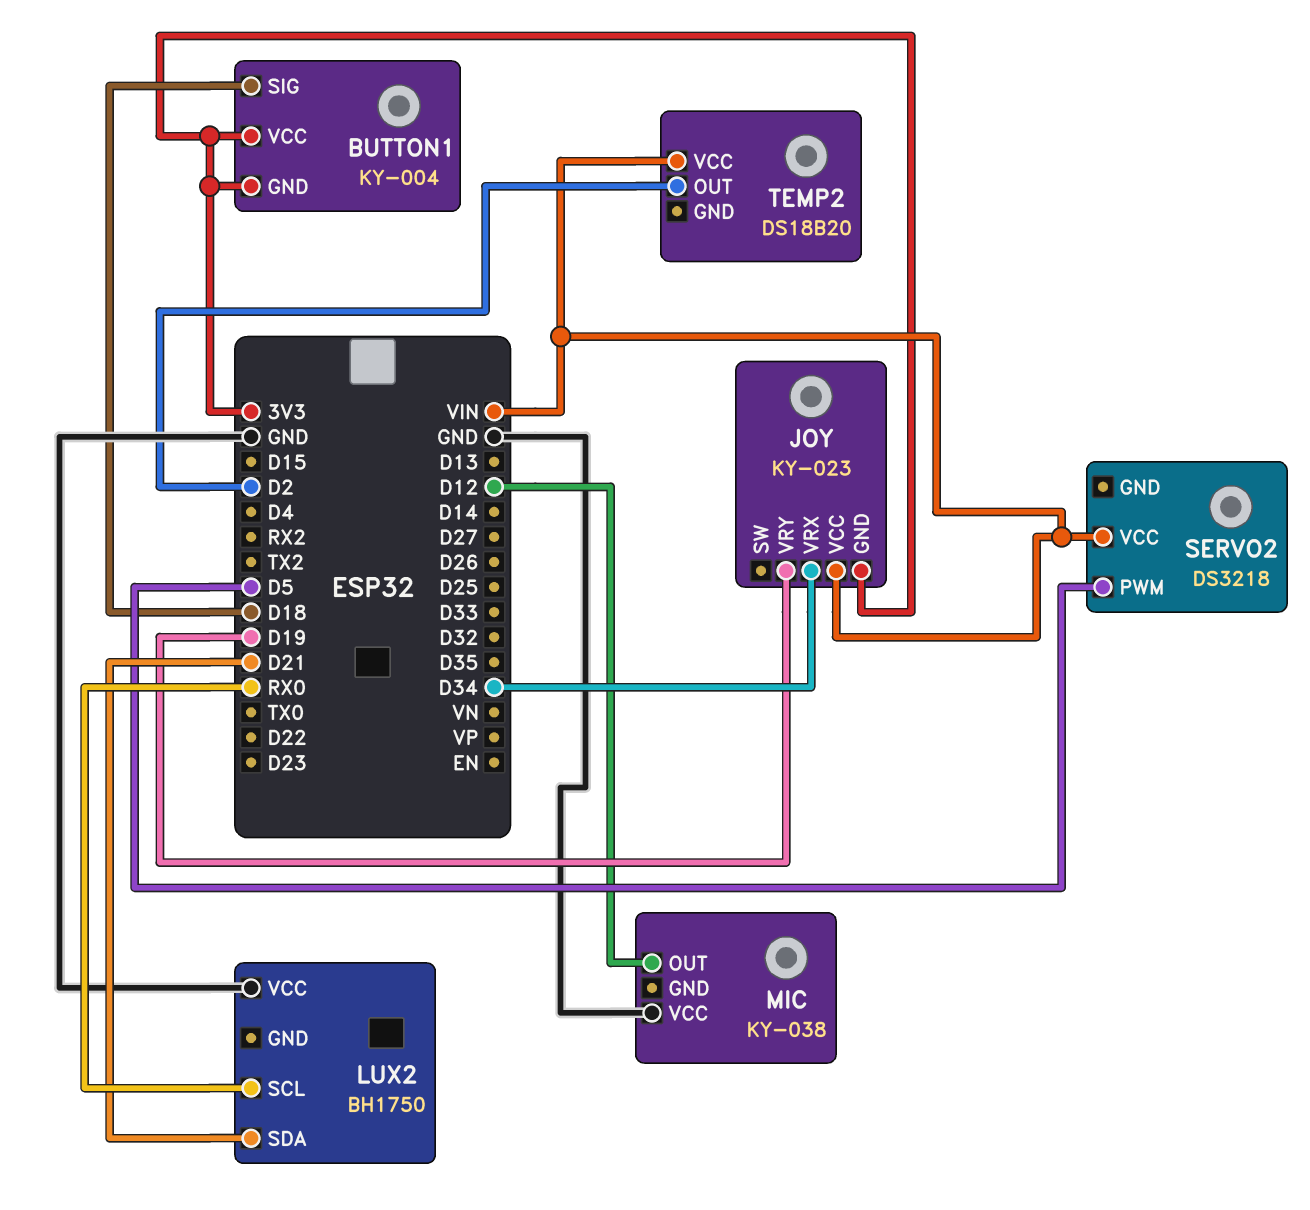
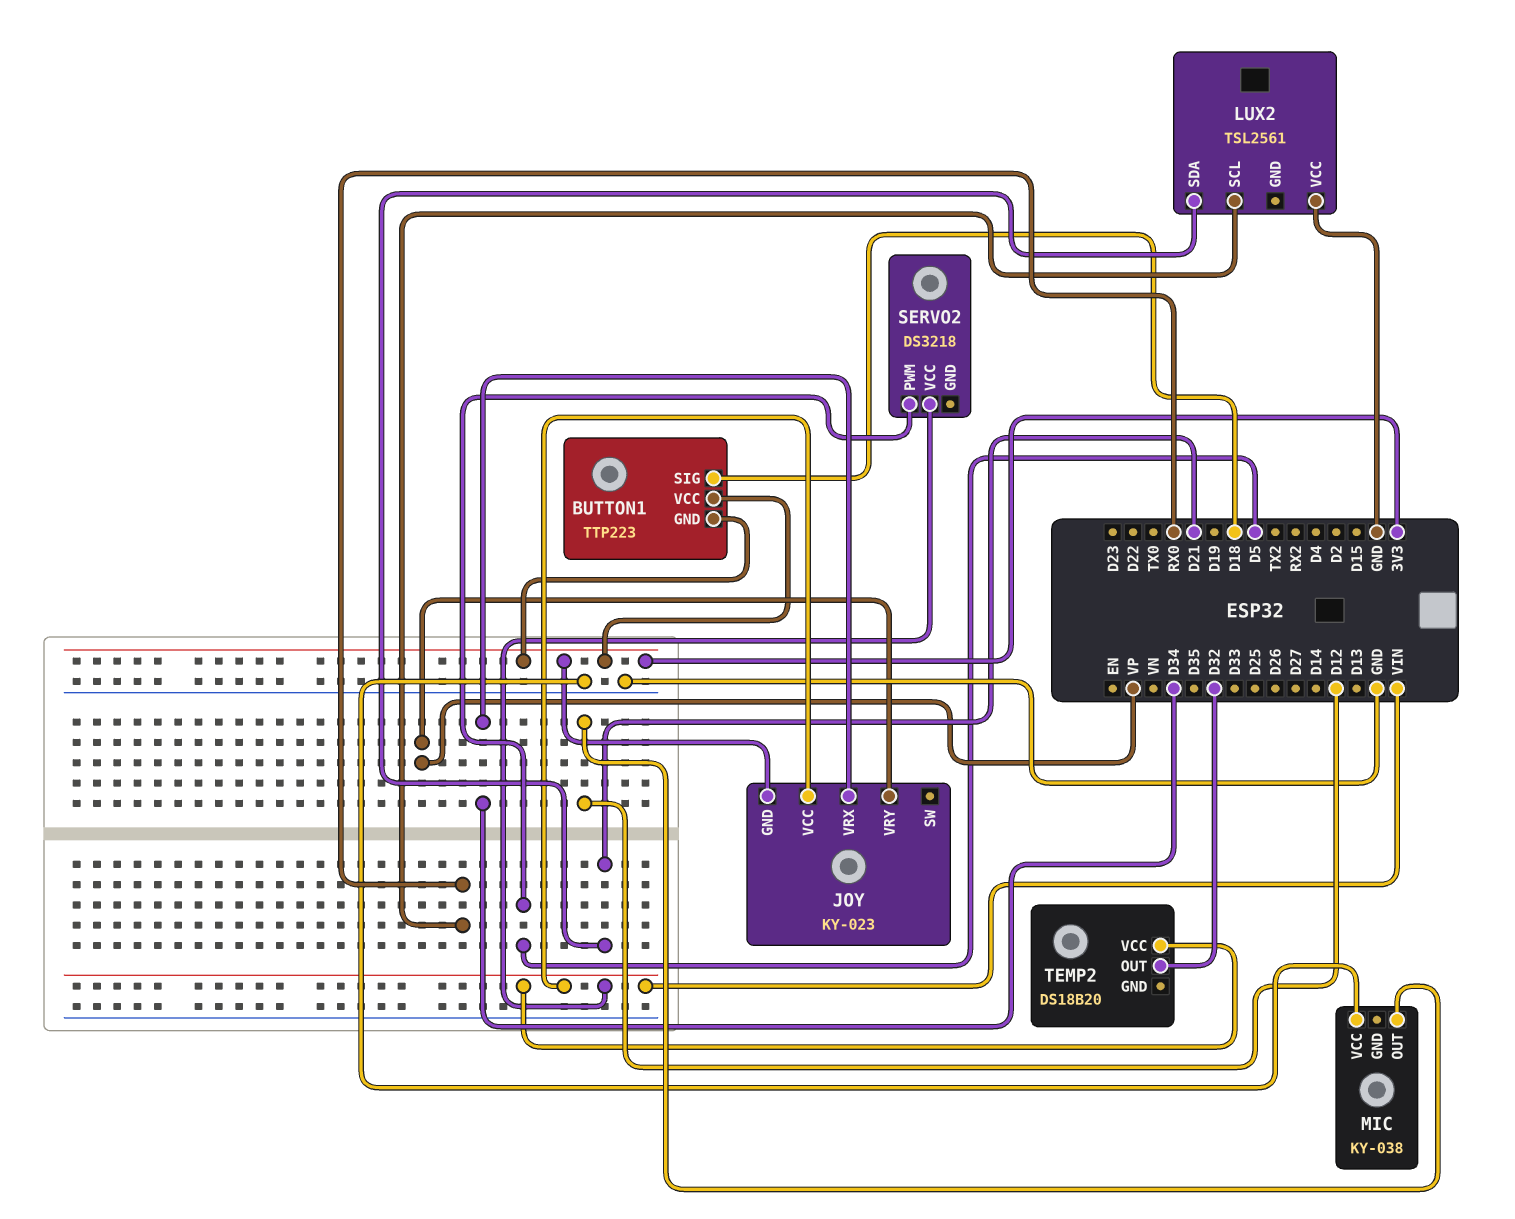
BUTTON1: KY-004 -> TTP223
JOY pin VRY: D19 -> VP
LUX2: BH1750 -> TSL2561
TEMP2 pin OUT: D2 -> D32

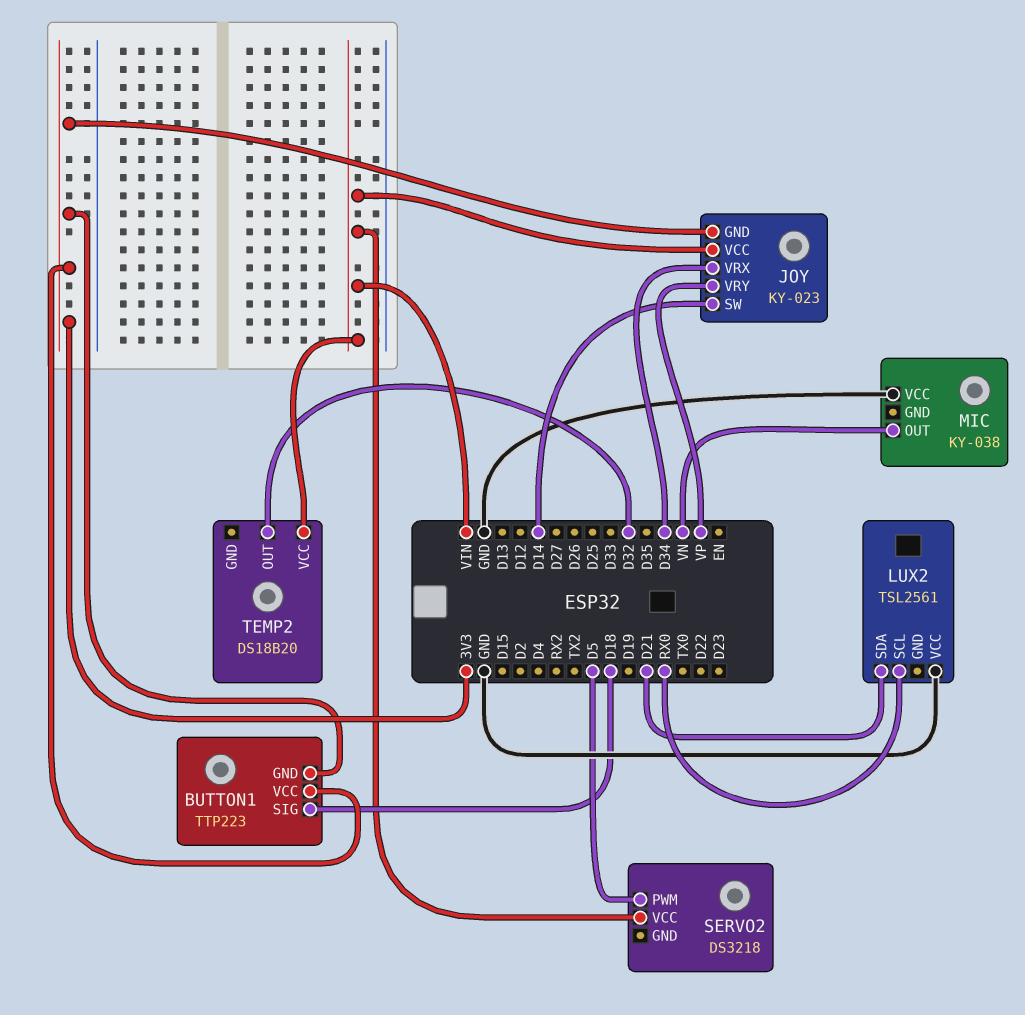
JOY pin SW: none -> D14
MIC pin OUT: D12 -> VN

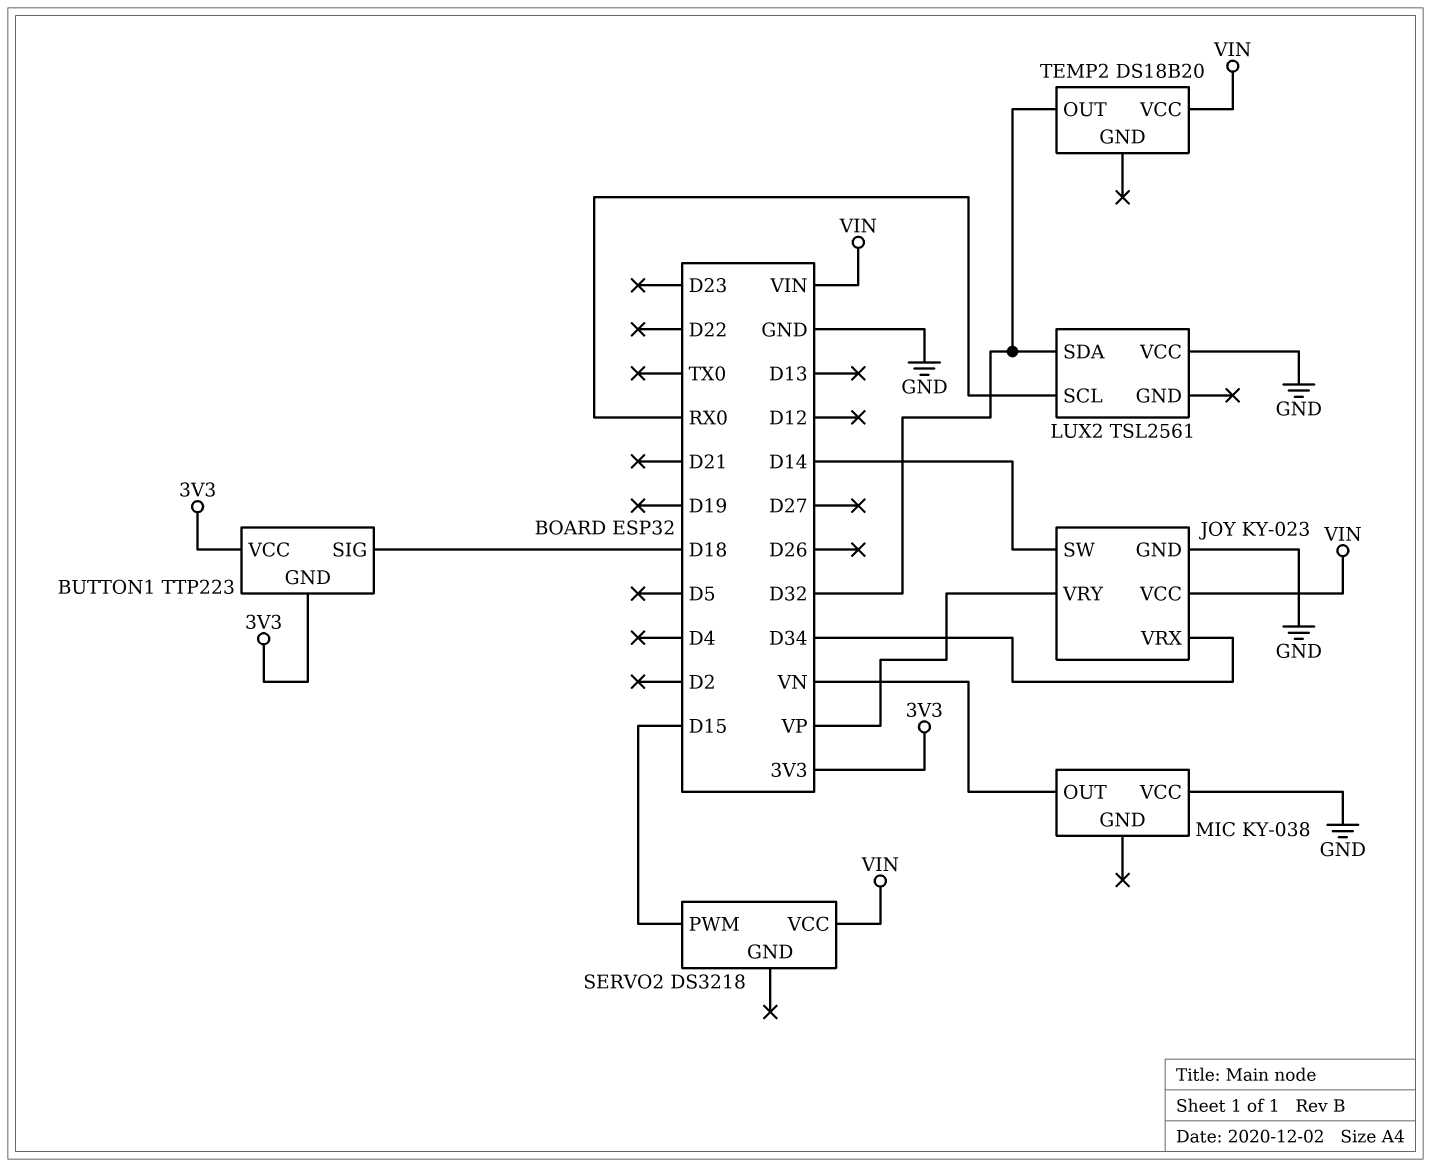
JOY pin GND: 3V3 -> GND
LUX2 pin SDA: D21 -> D32
SERVO2 pin PWM: D5 -> D15

